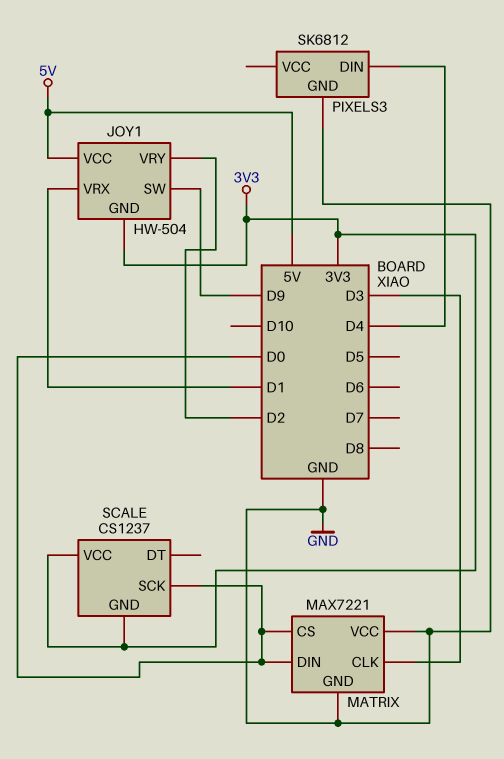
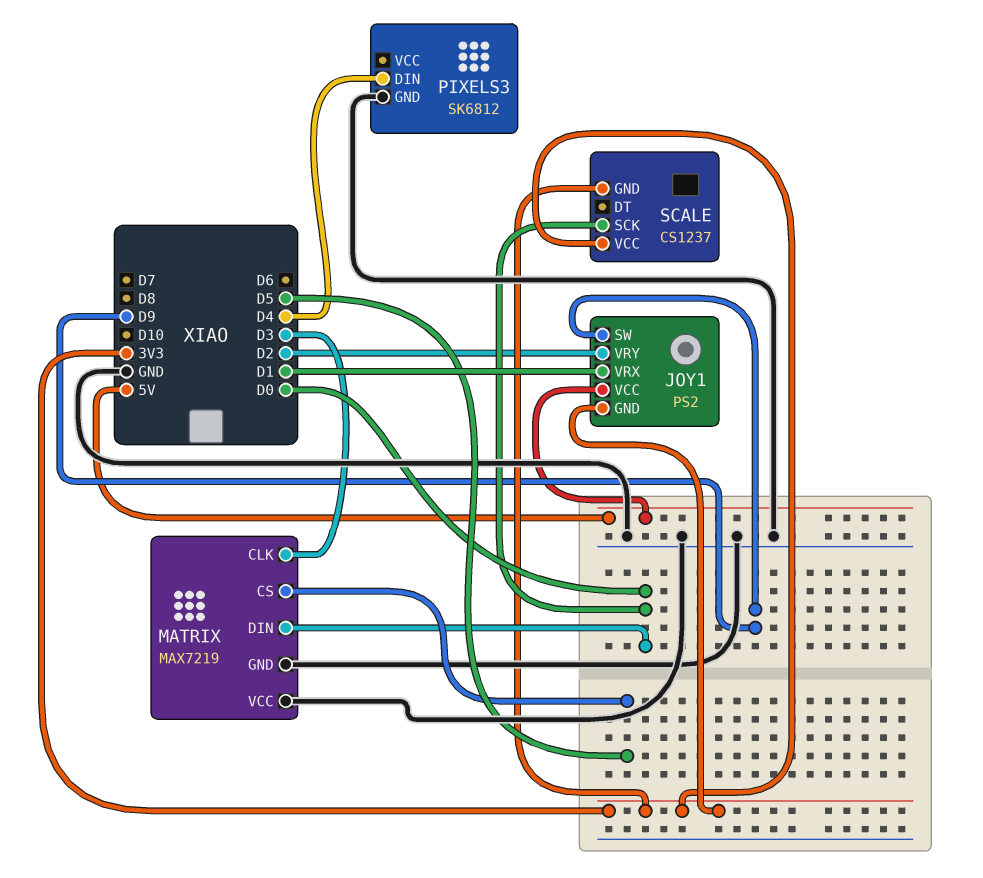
JOY1: HW-504 -> PS2
MATRIX: MAX7221 -> MAX7219
MATRIX pin CS: D0 -> D5

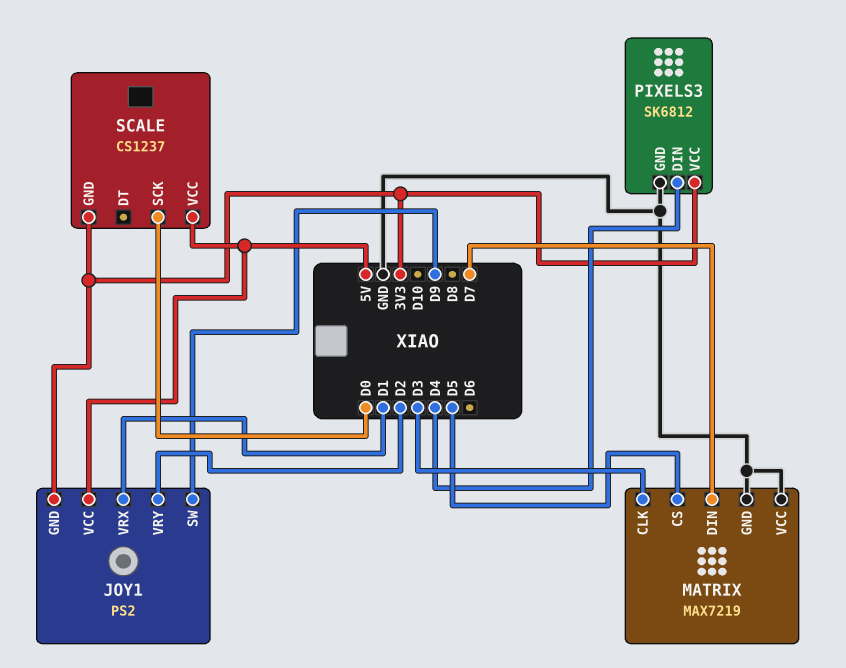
MATRIX pin DIN: D0 -> D7
PIXELS3 pin VCC: none -> 3V3
SCALE pin VCC: 3V3 -> 5V

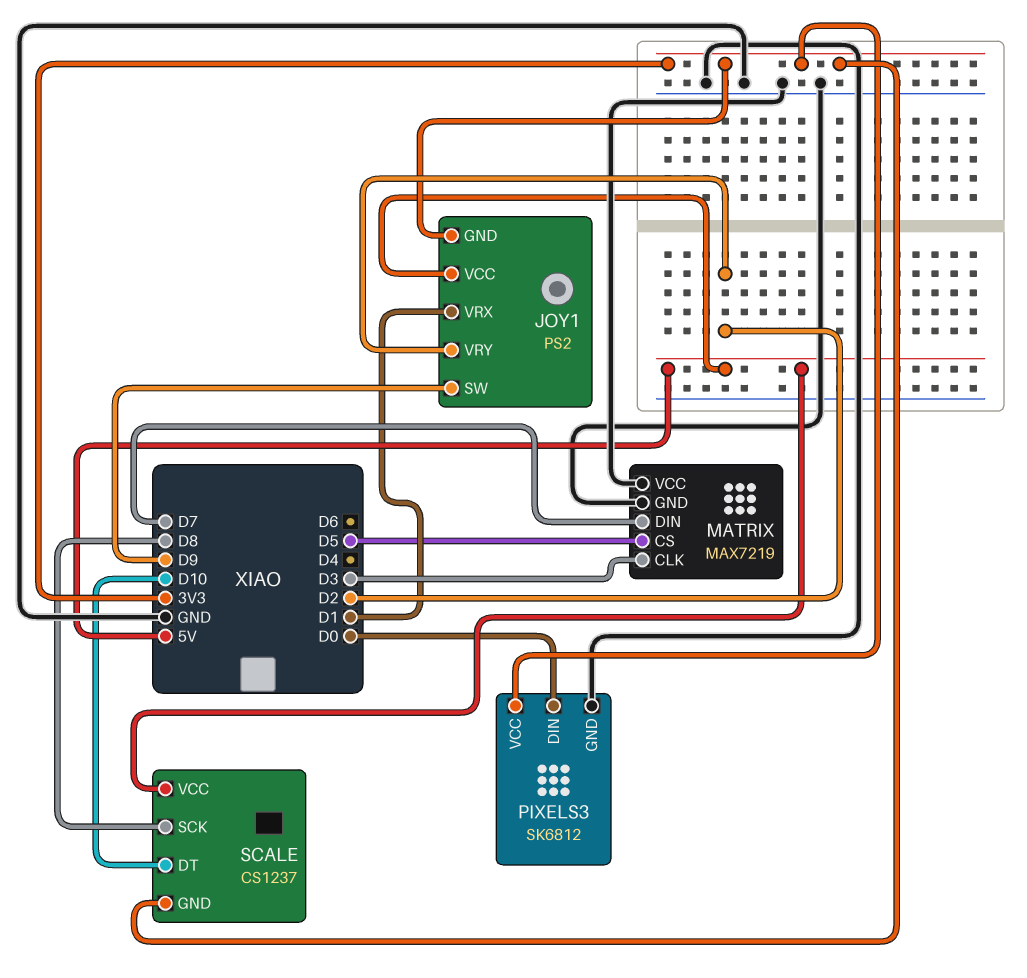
PIXELS3 pin DIN: D4 -> D0
SCALE pin DT: none -> D10
SCALE pin SCK: D0 -> D8

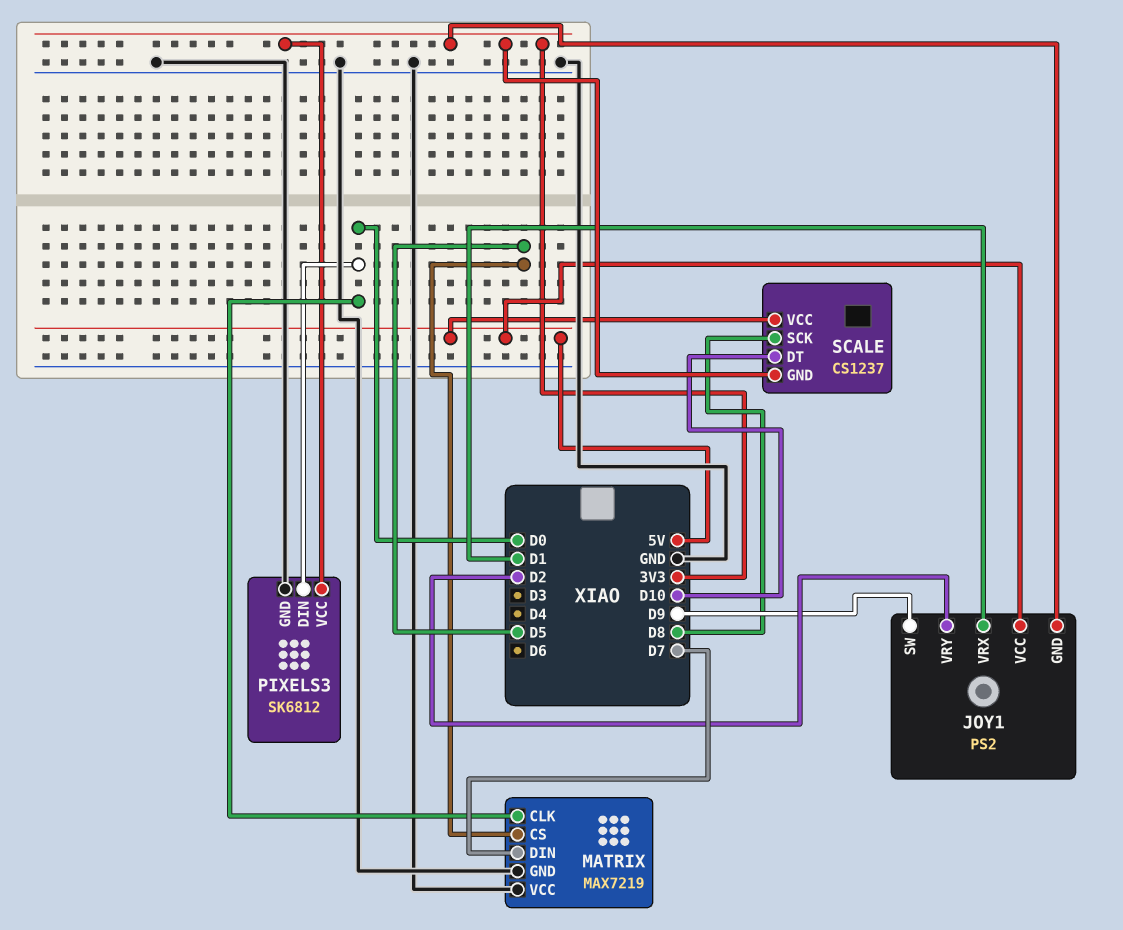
MATRIX pin CLK: D3 -> D0

